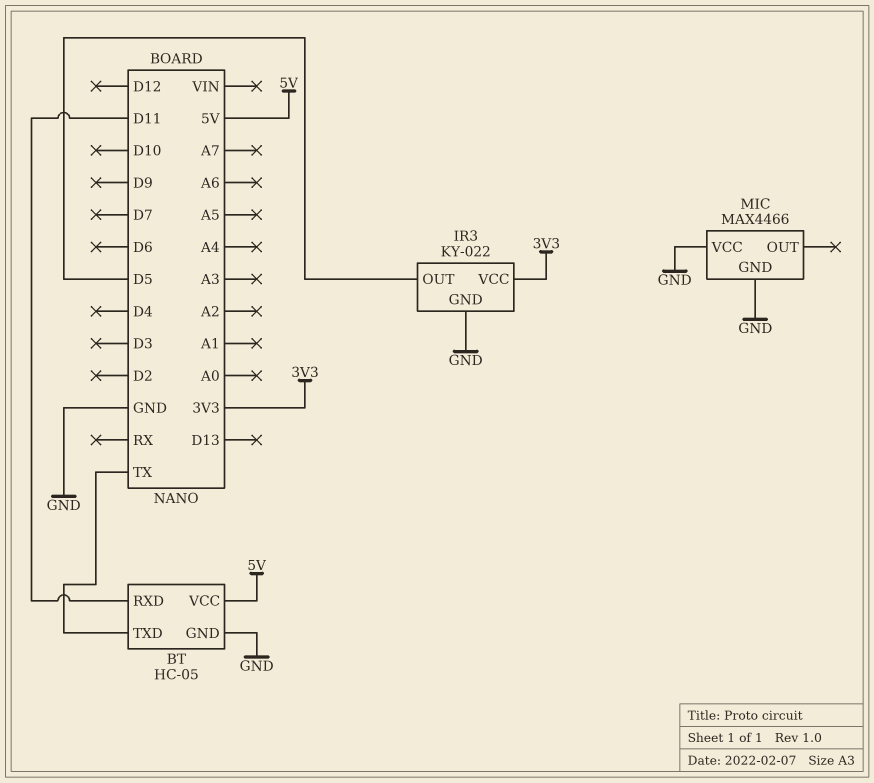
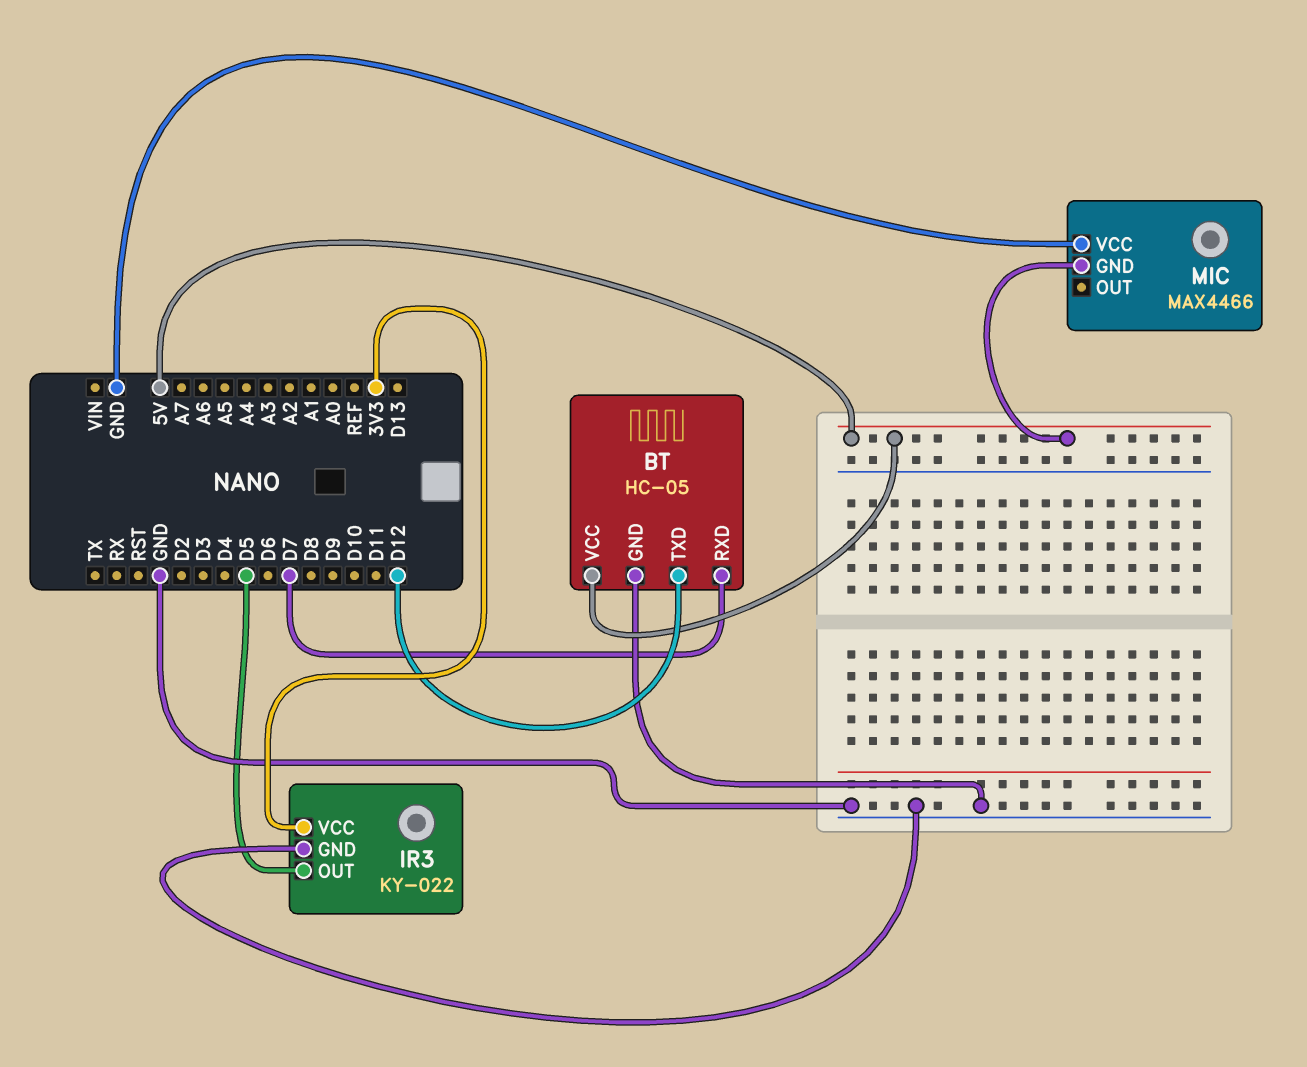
BT pin RXD: D11 -> D7
BT pin TXD: TX -> D12
MIC pin GND: GND -> 5V

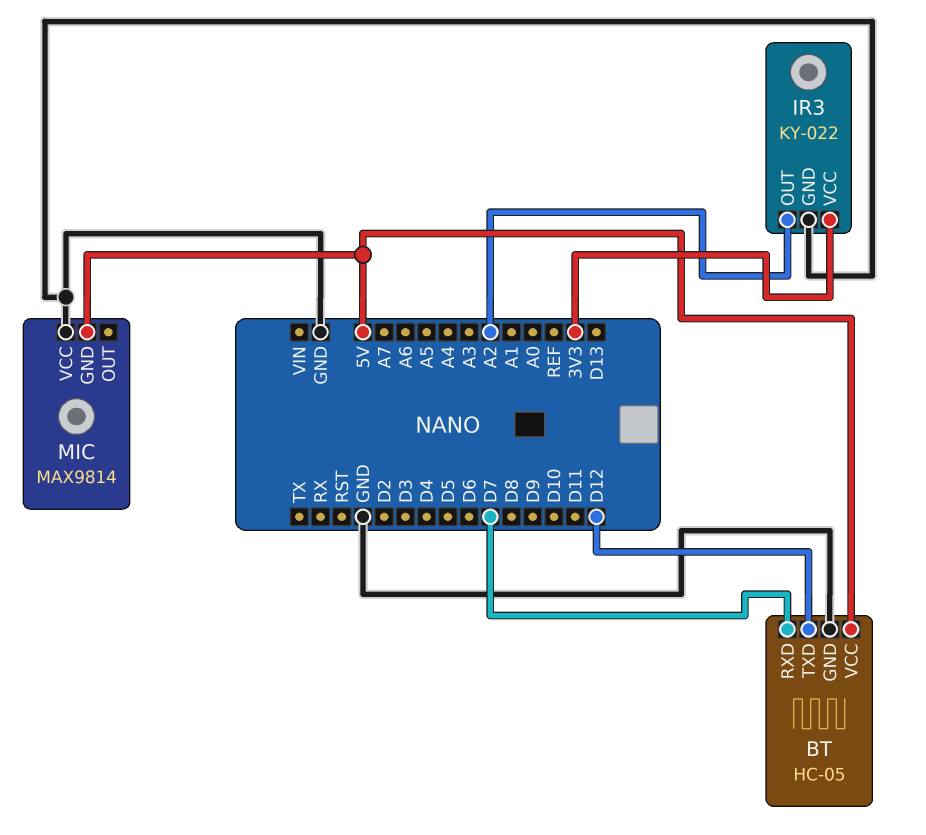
IR3 pin OUT: D5 -> A2
MIC: MAX4466 -> MAX9814

